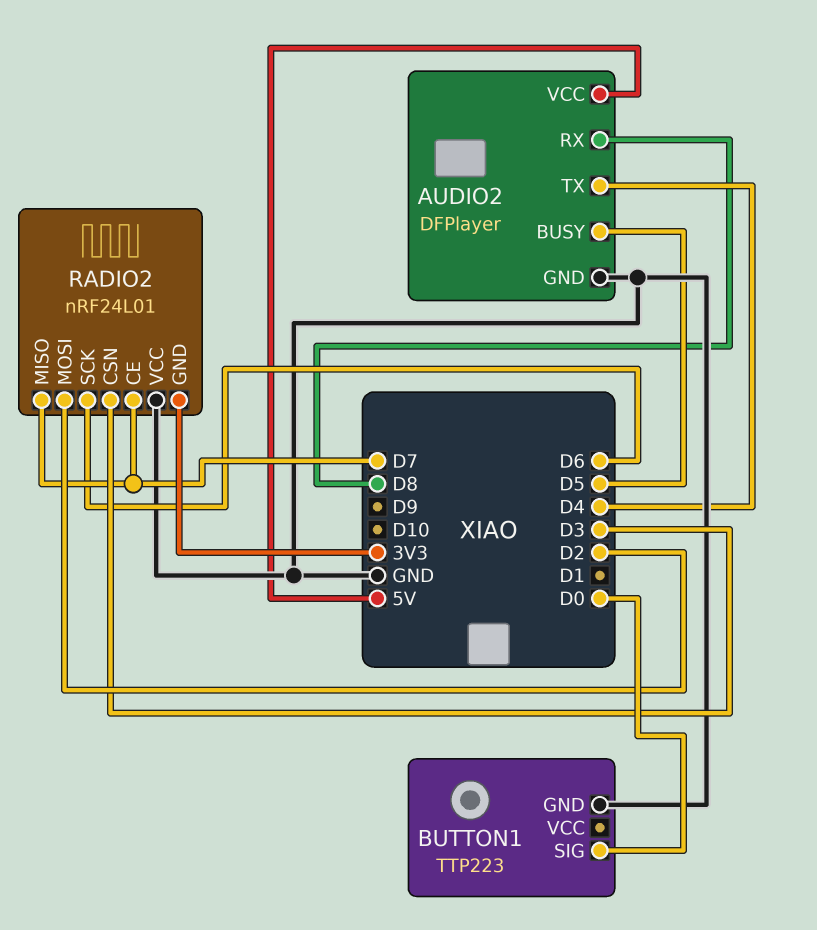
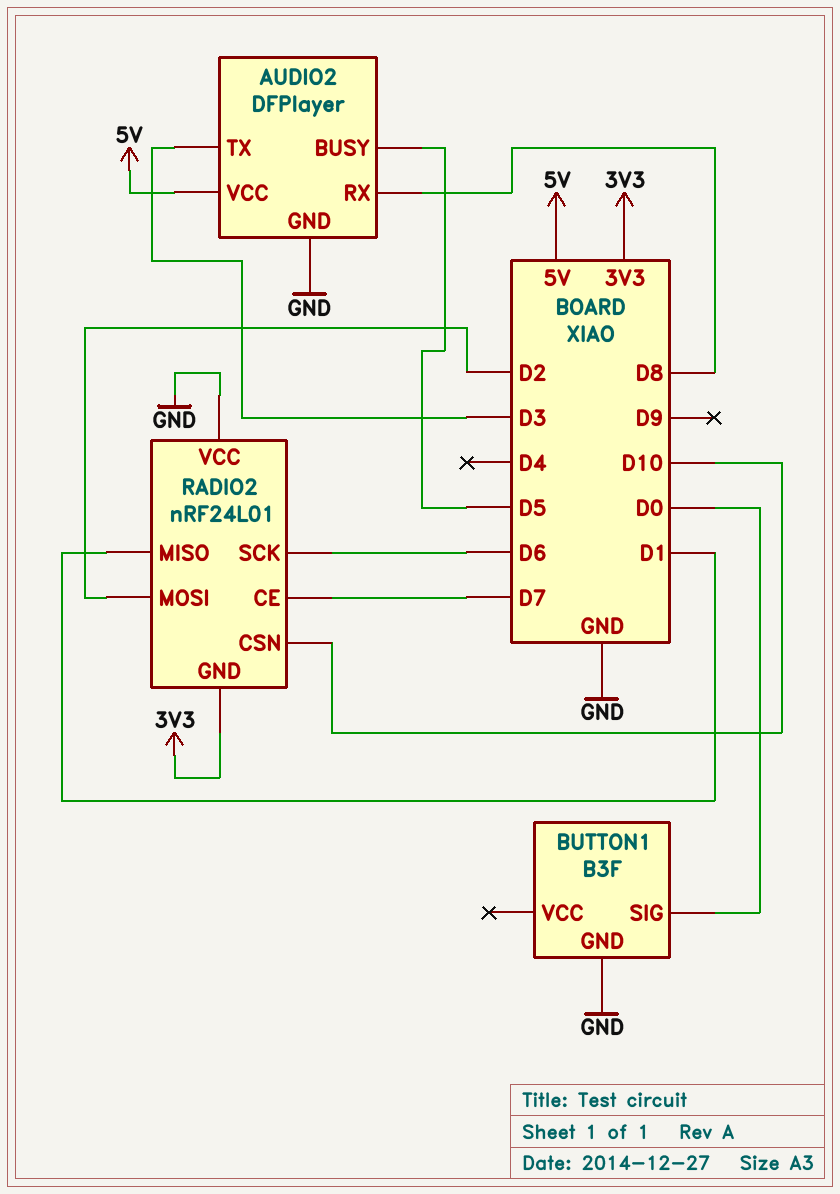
AUDIO2 pin TX: D4 -> D3
BUTTON1: TTP223 -> B3F
RADIO2 pin CSN: D3 -> D10
RADIO2 pin MISO: D7 -> D1

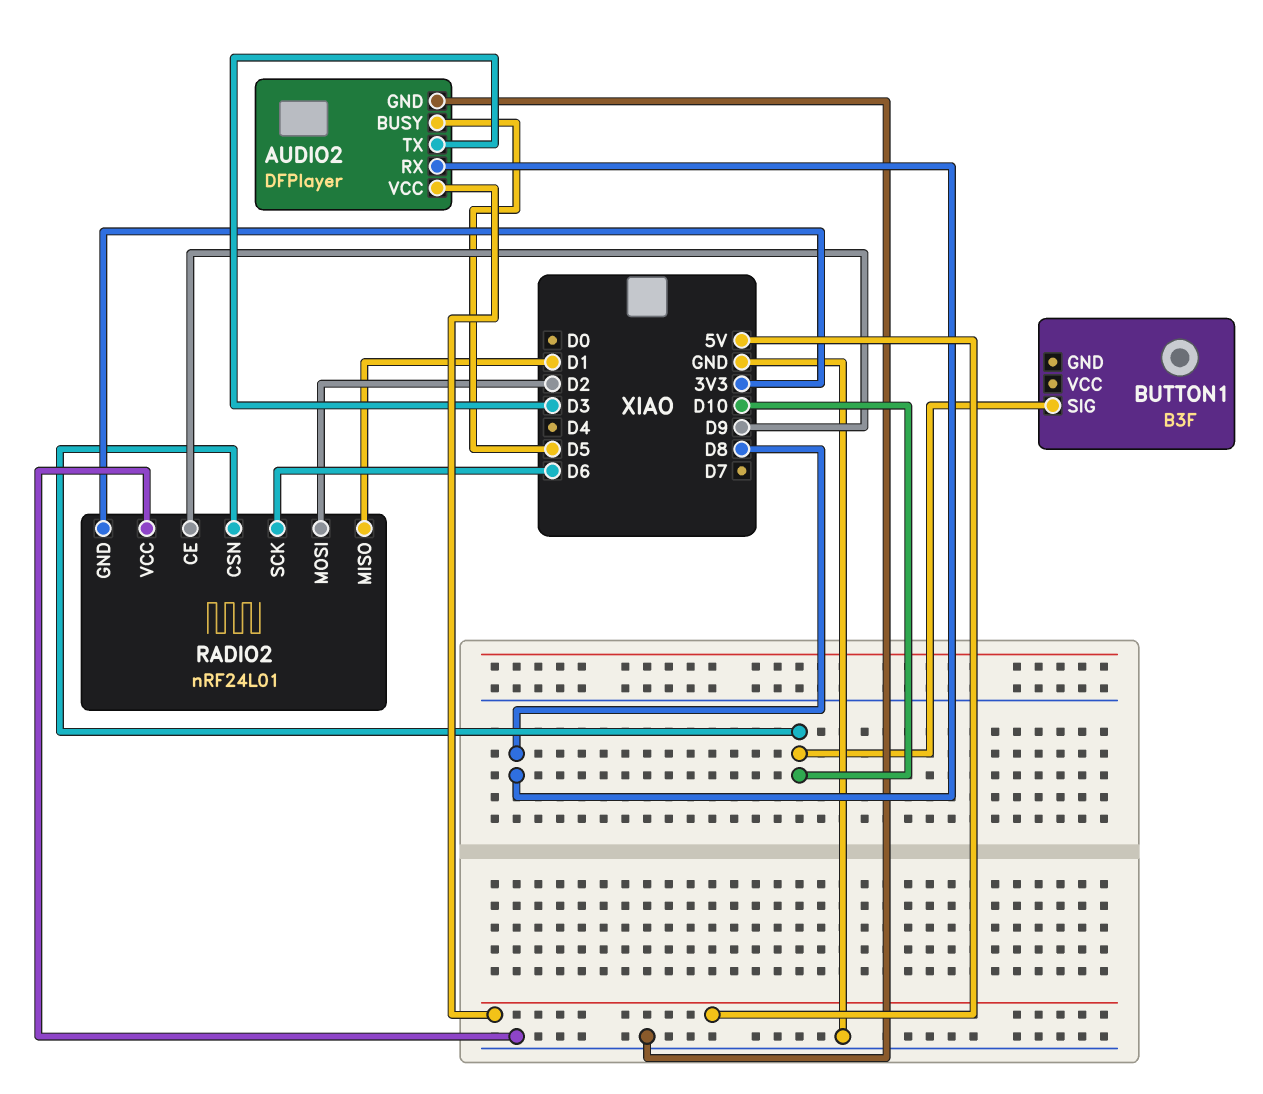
BUTTON1 pin GND: GND -> none
BUTTON1 pin SIG: D0 -> D10
RADIO2 pin CE: D7 -> D9

